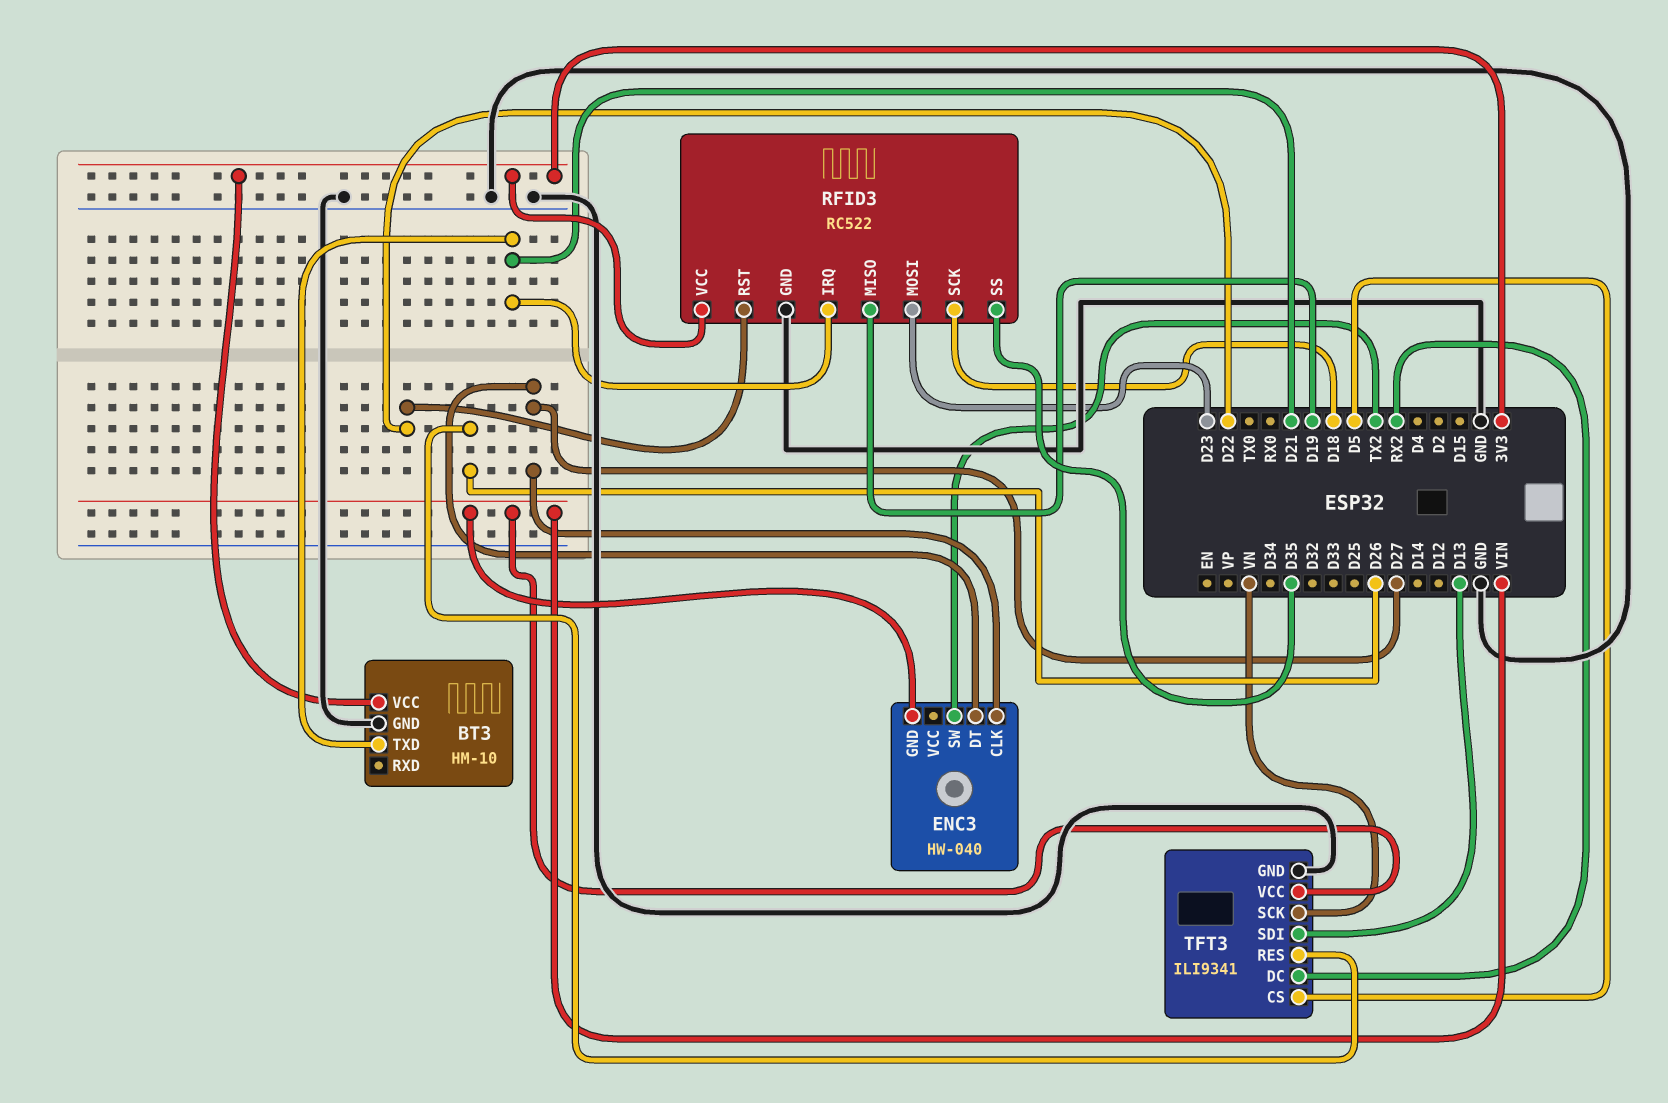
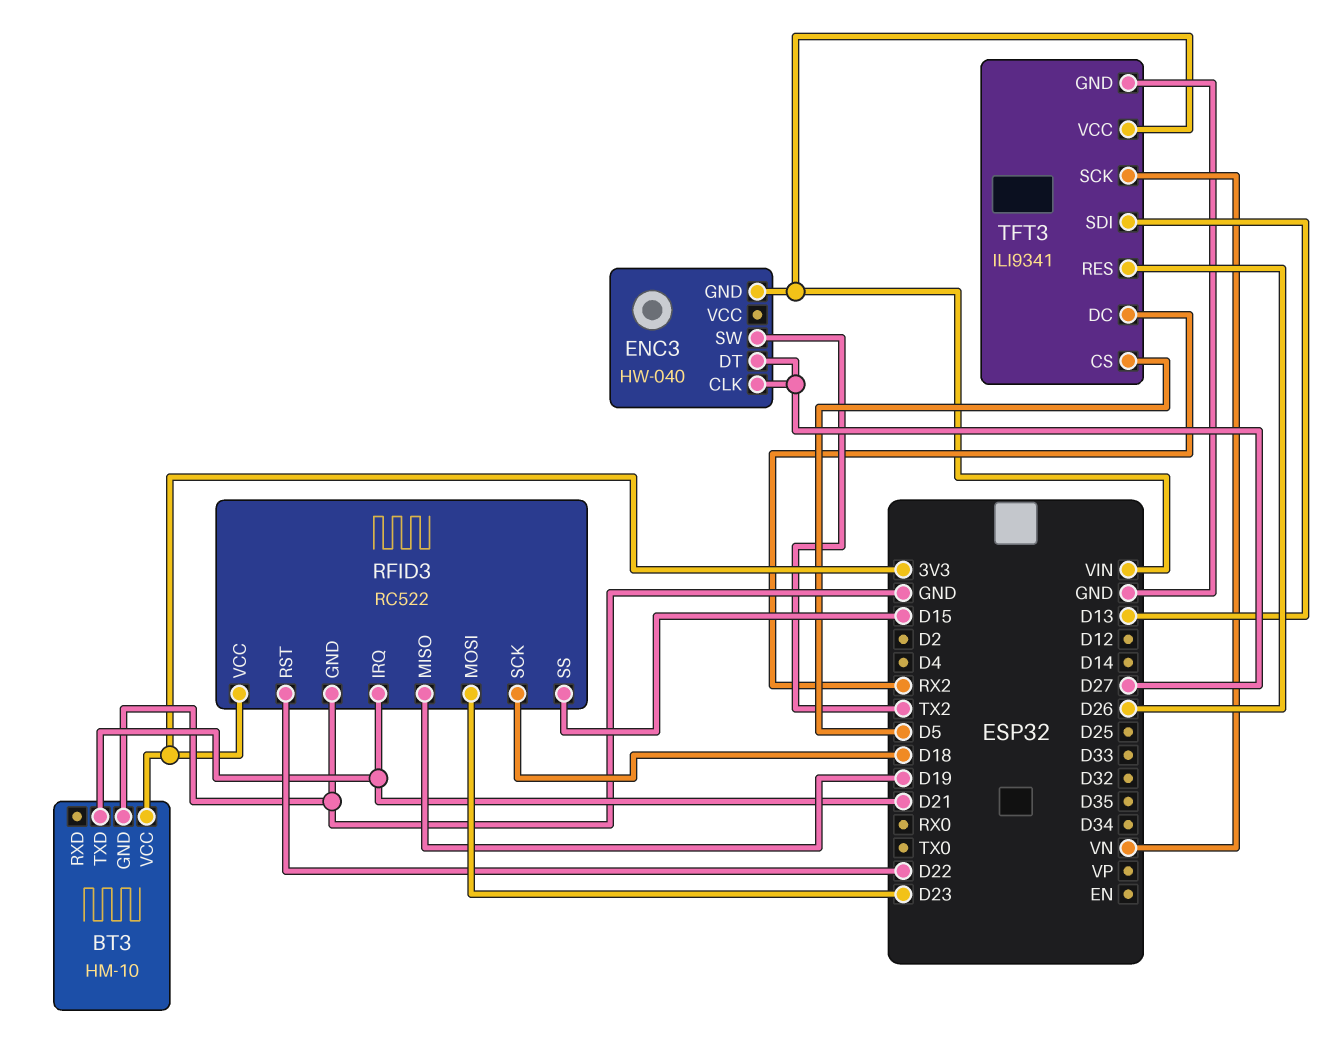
RFID3 pin SS: D35 -> D15

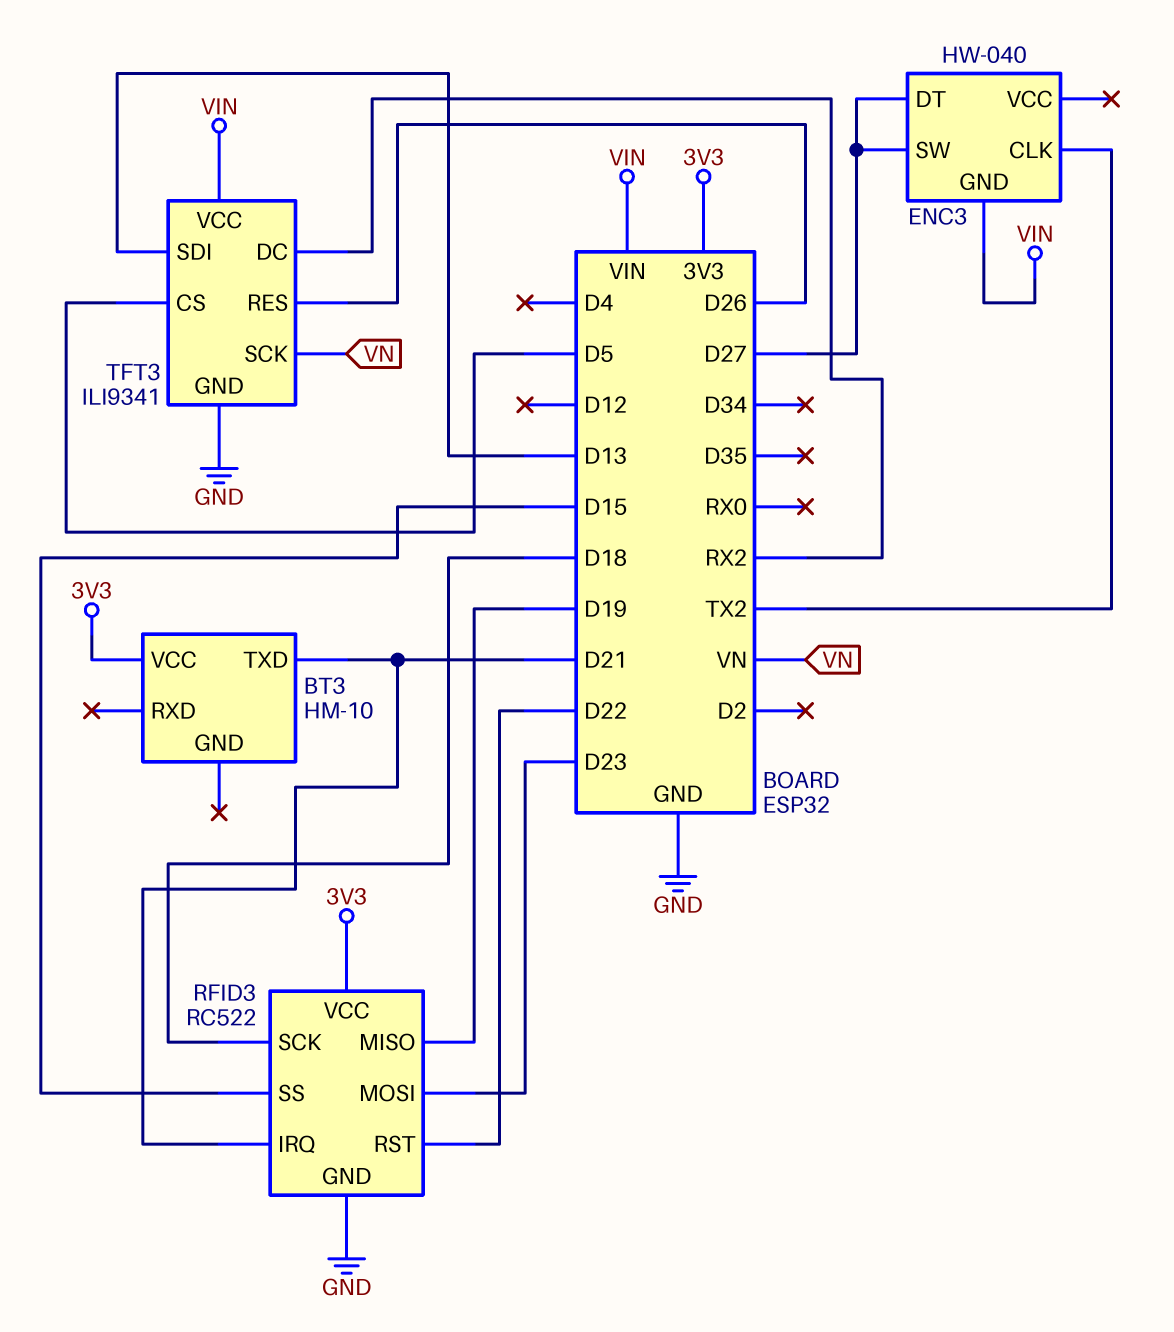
BT3 pin GND: GND -> none
ENC3 pin CLK: D27 -> TX2
ENC3 pin SW: TX2 -> D27

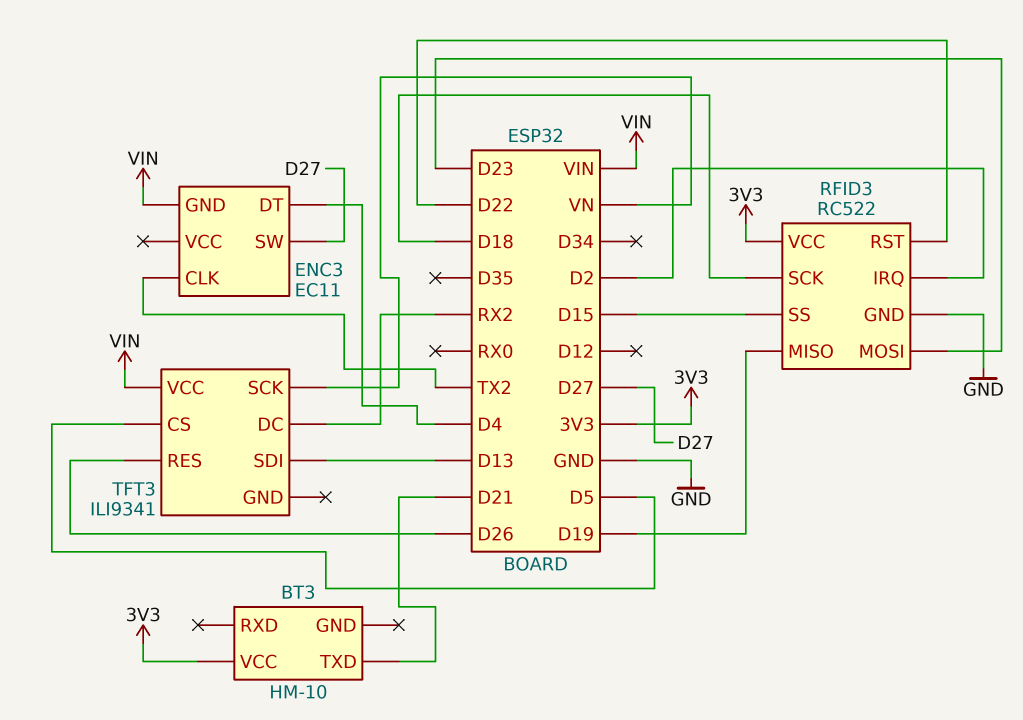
ENC3: HW-040 -> EC11
ENC3 pin DT: D27 -> D4
RFID3 pin IRQ: D21 -> D2
TFT3 pin GND: GND -> none

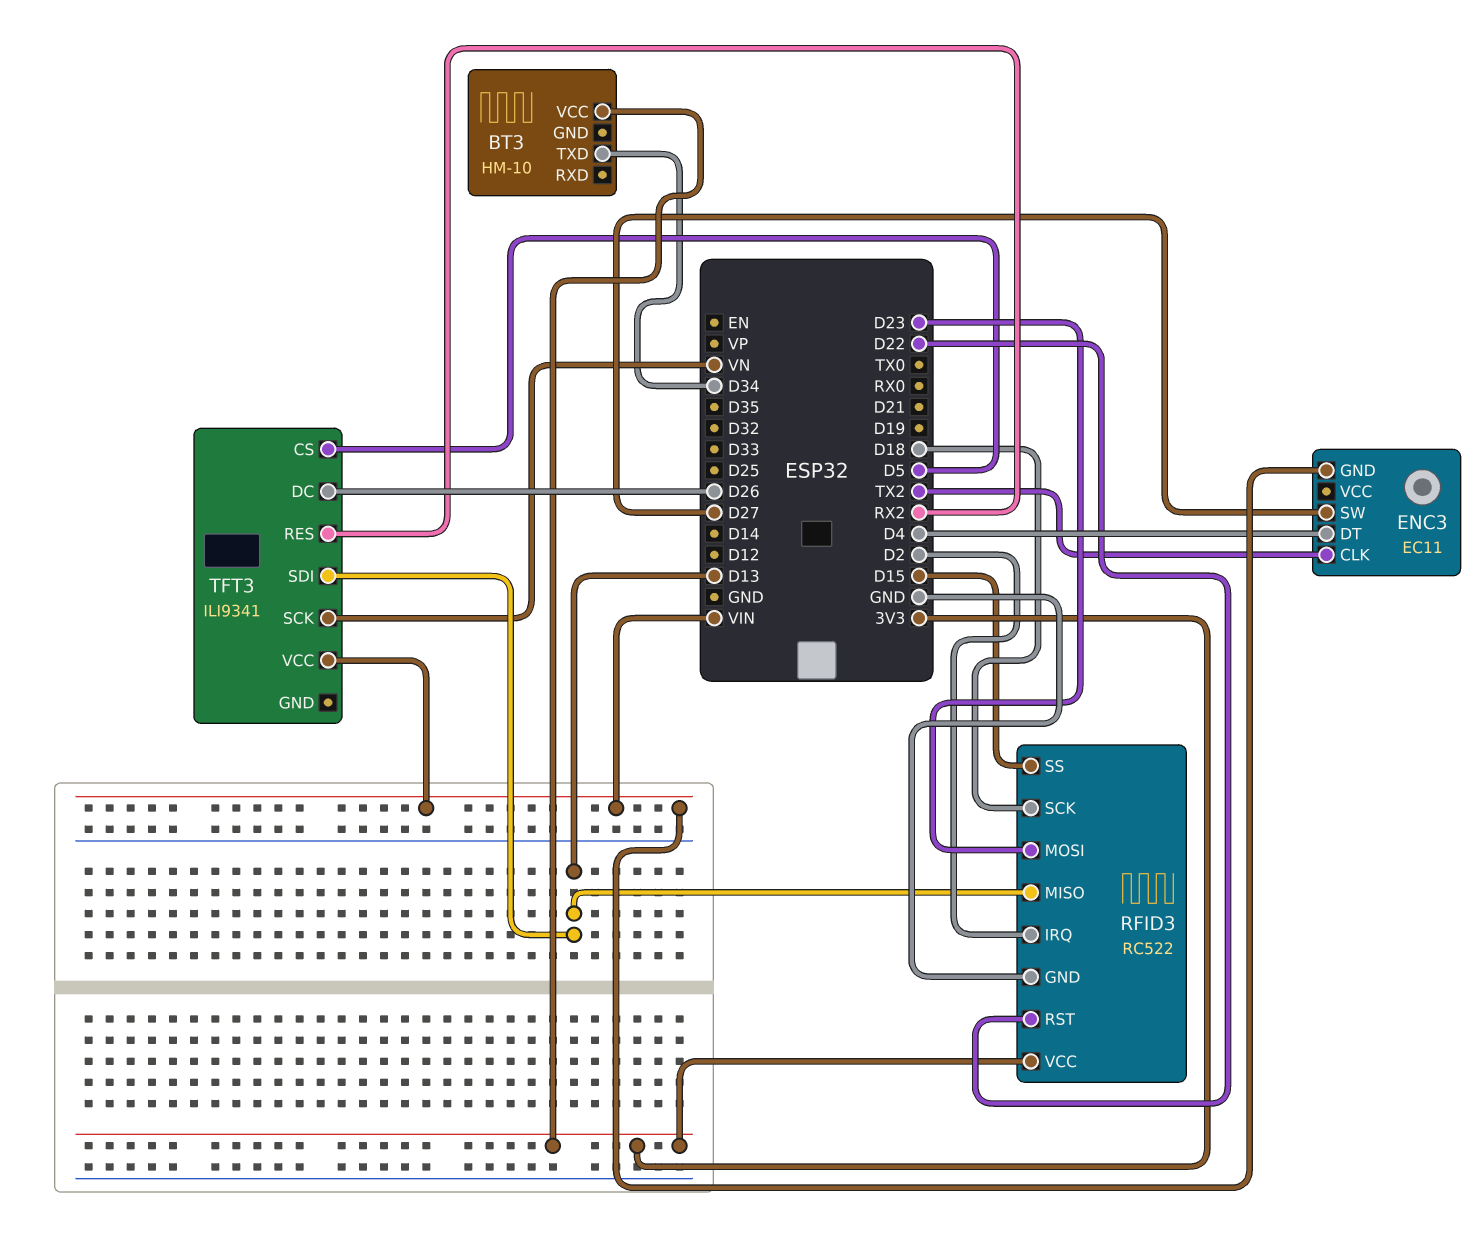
BT3 pin TXD: D21 -> D34
RFID3 pin MISO: D19 -> D13
TFT3 pin DC: RX2 -> D26
TFT3 pin RES: D26 -> RX2

